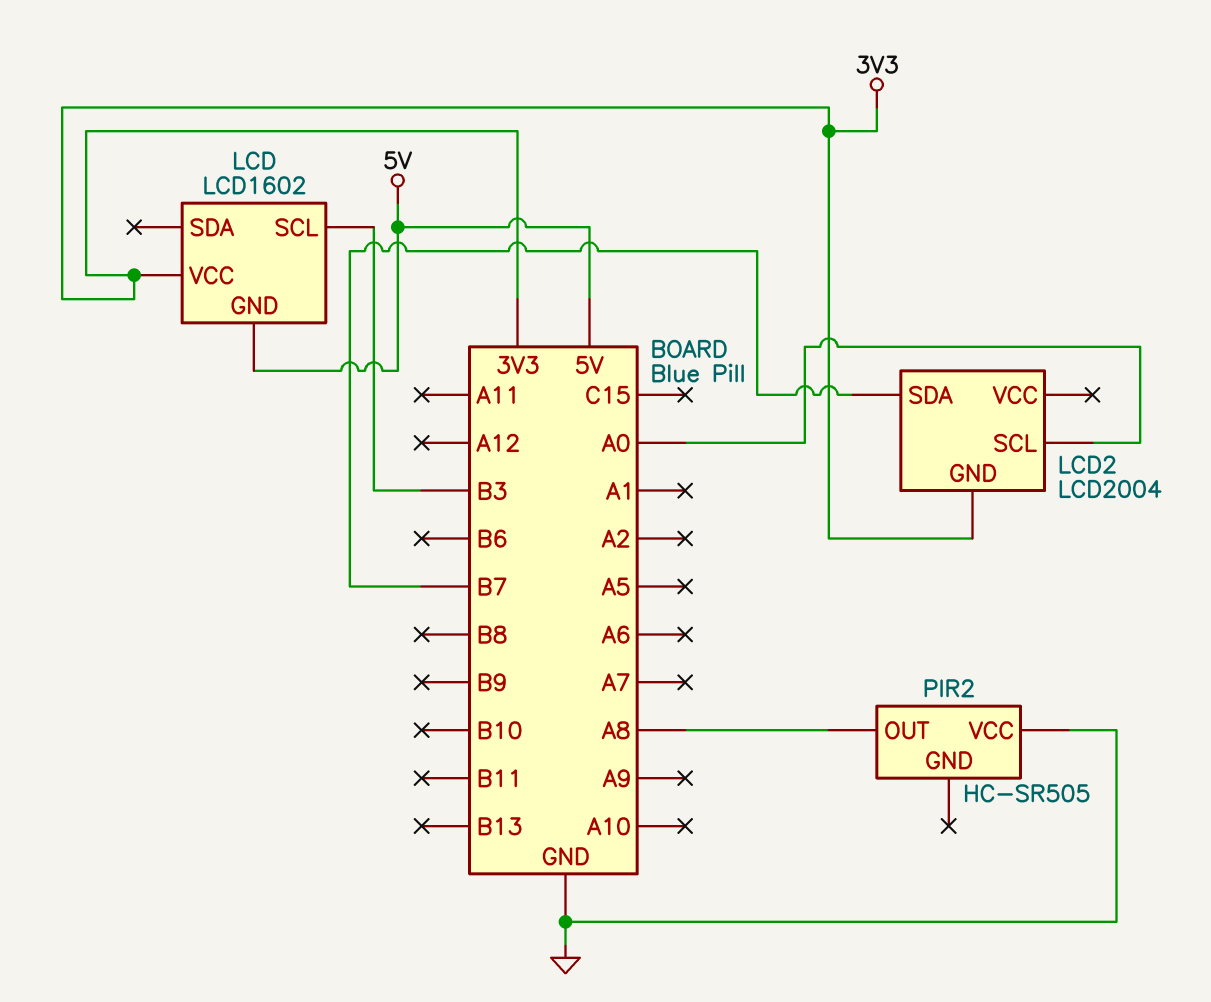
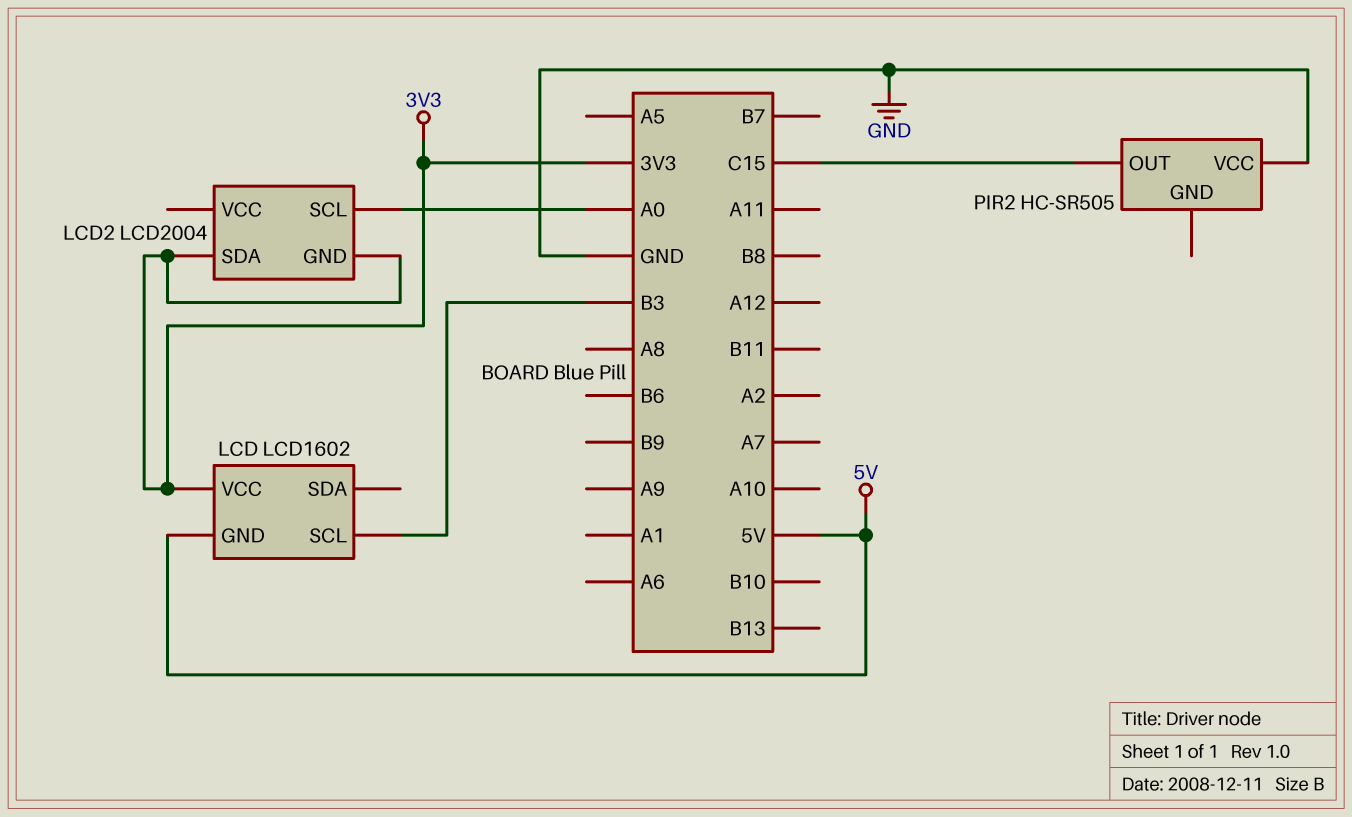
LCD2 pin SDA: B7 -> 3V3
PIR2 pin OUT: A8 -> C15

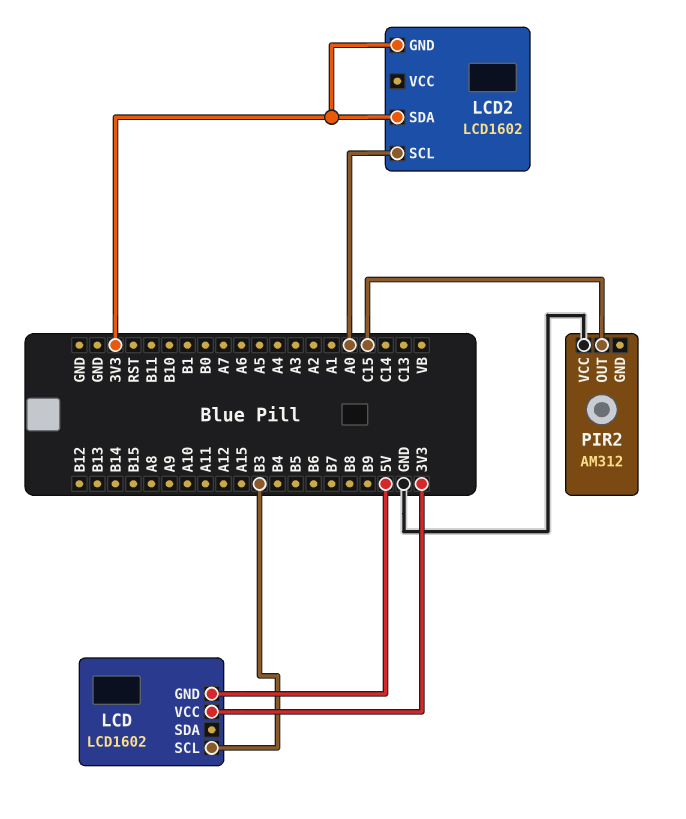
LCD2: LCD2004 -> LCD1602
PIR2: HC-SR505 -> AM312

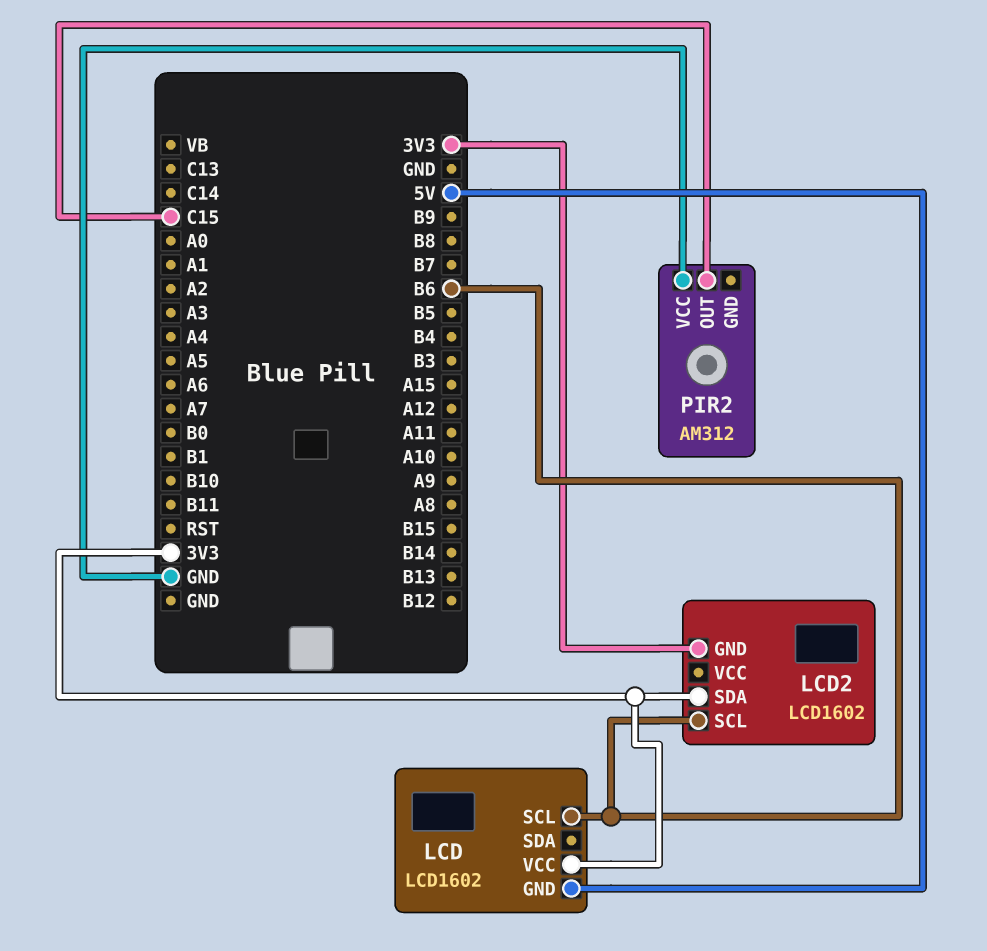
LCD pin SCL: B3 -> B6
LCD2 pin SCL: A0 -> B6

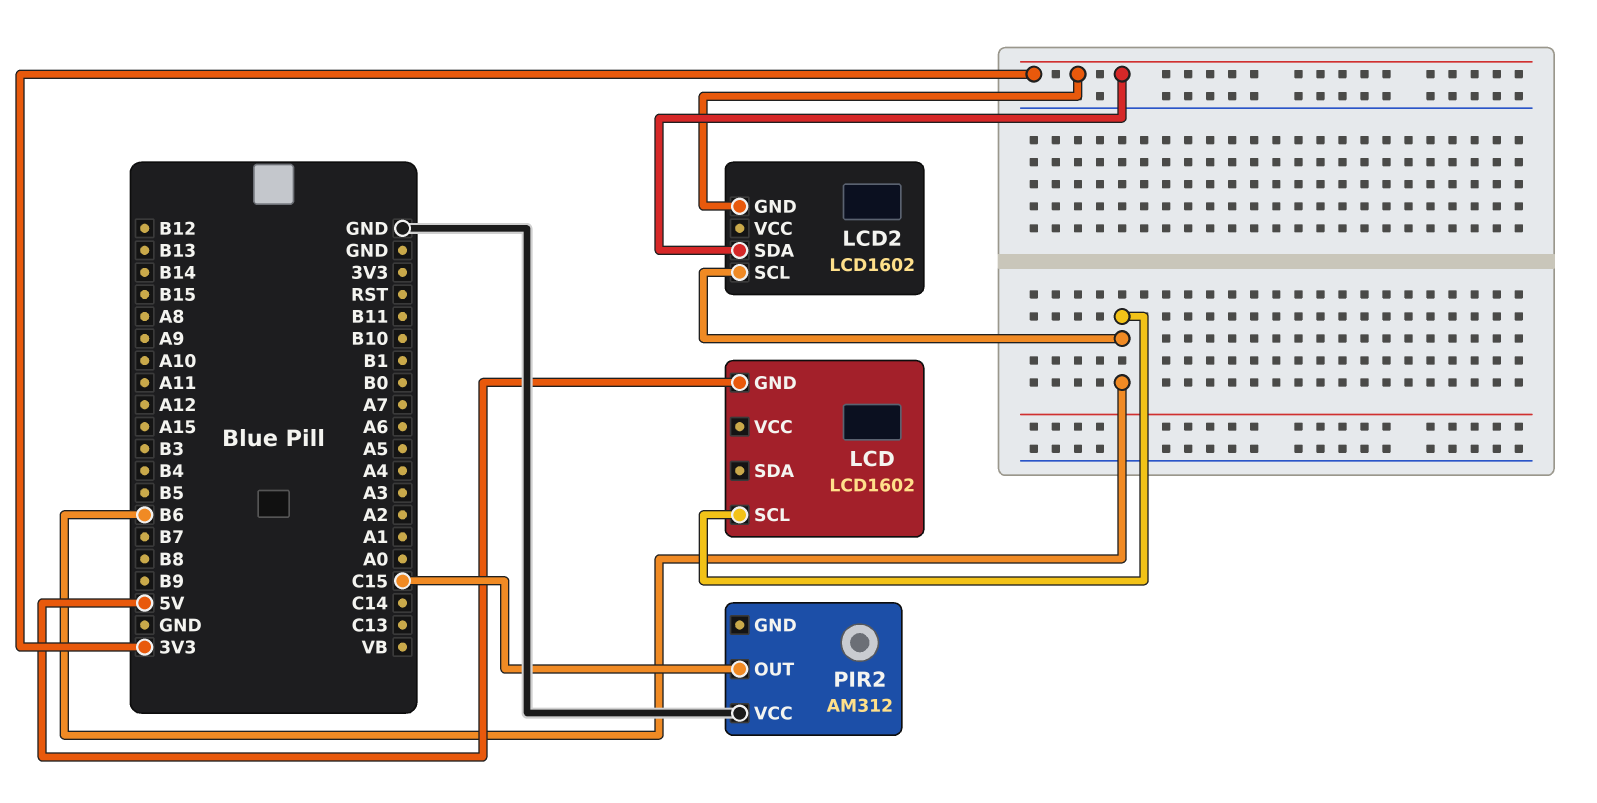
LCD pin VCC: 3V3 -> none

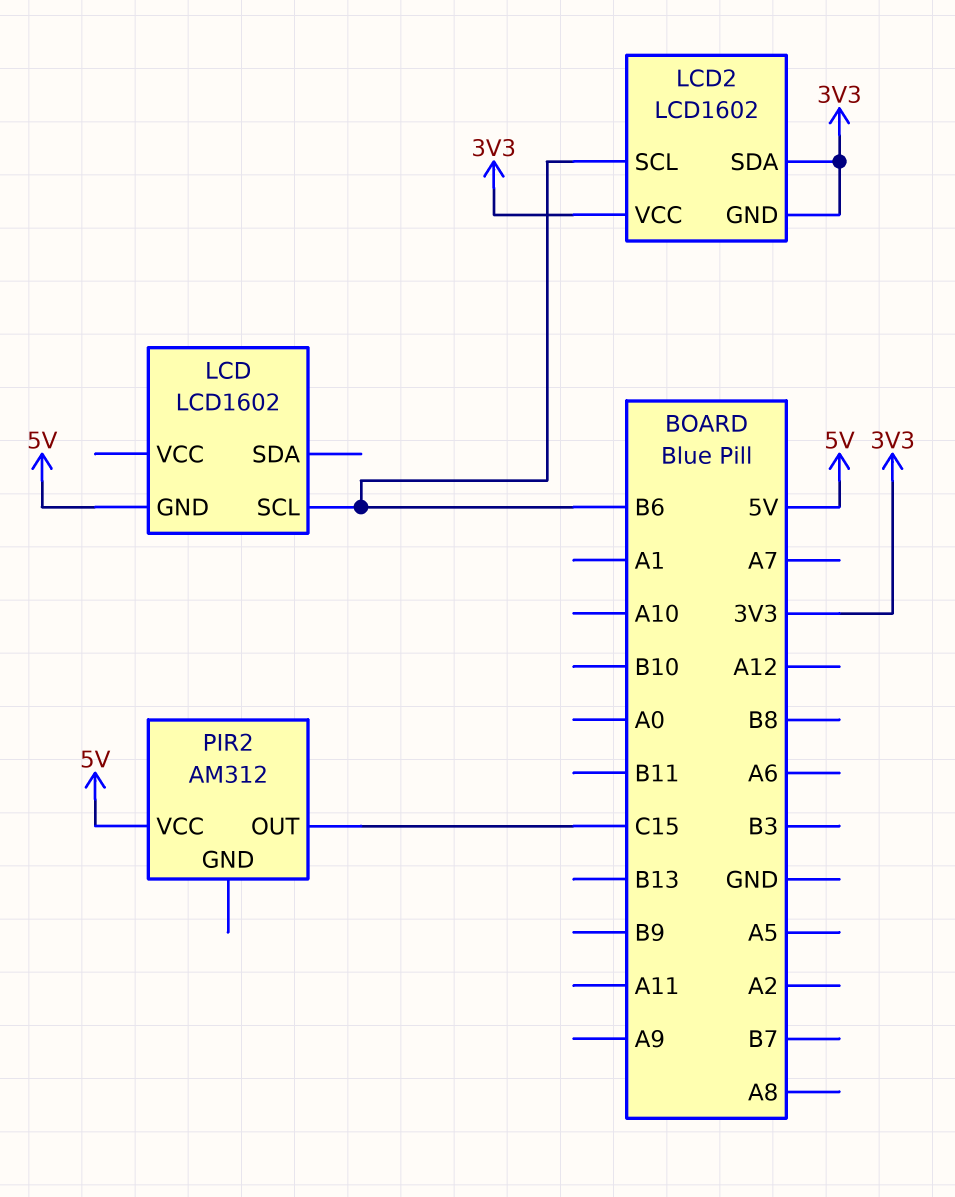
LCD2 pin VCC: none -> 3V3
PIR2 pin VCC: GND -> 5V

